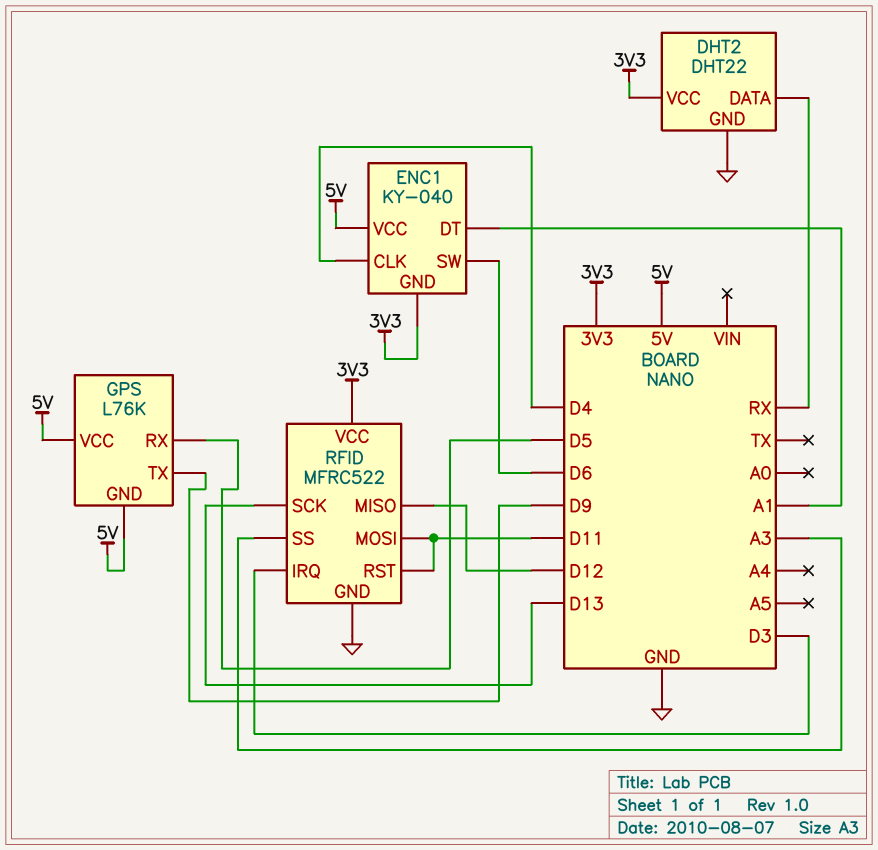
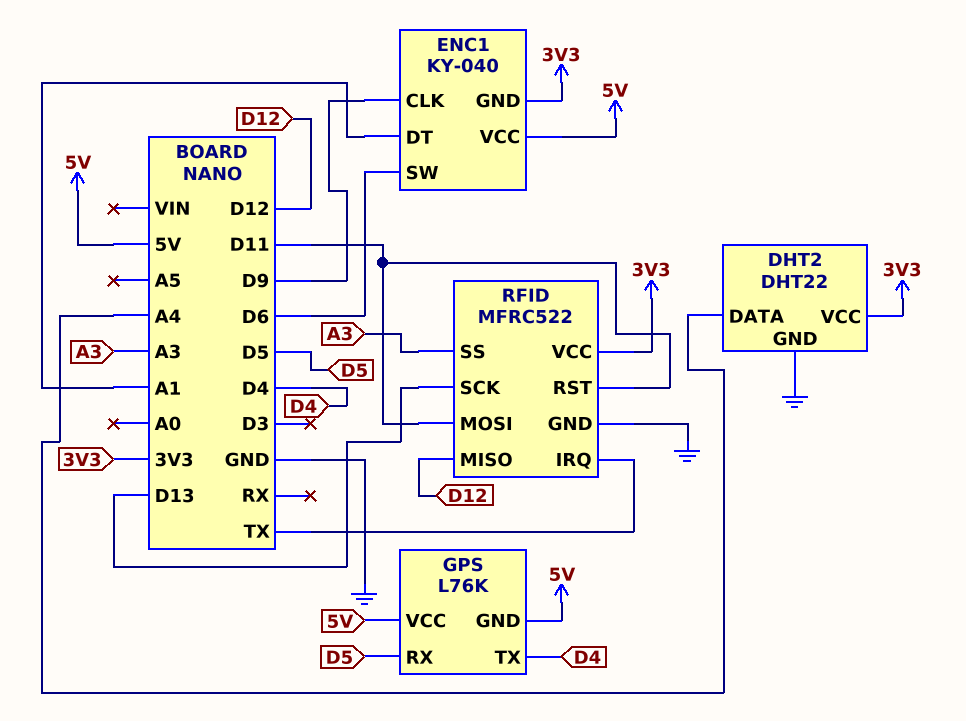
DHT2 pin DATA: RX -> A4
ENC1 pin CLK: D4 -> D9
GPS pin TX: D9 -> D4
RFID pin IRQ: D3 -> TX

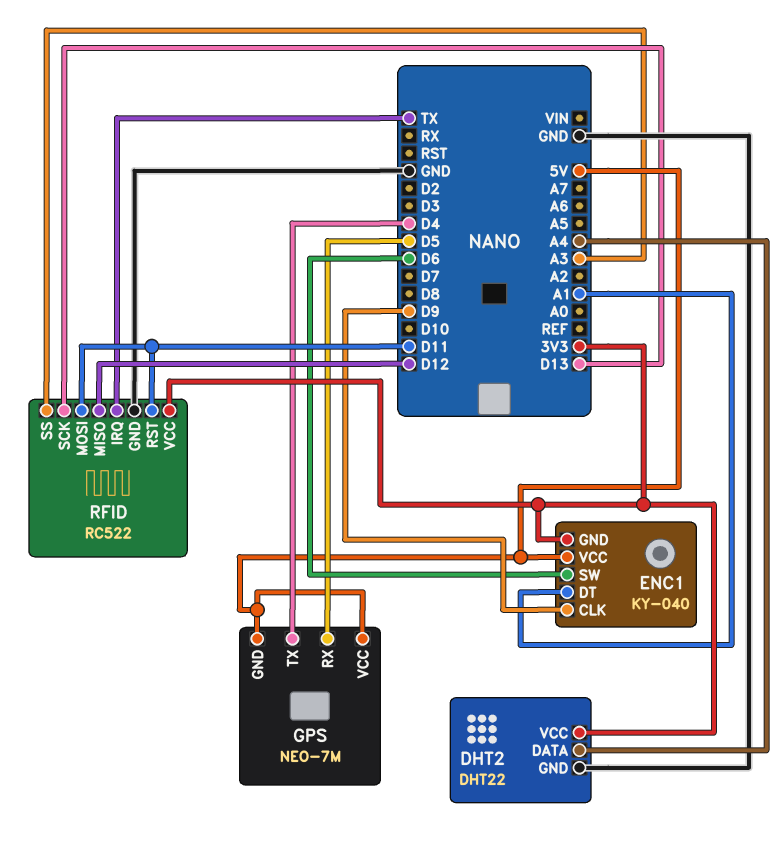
GPS: L76K -> NEO-7M
RFID: MFRC522 -> RC522

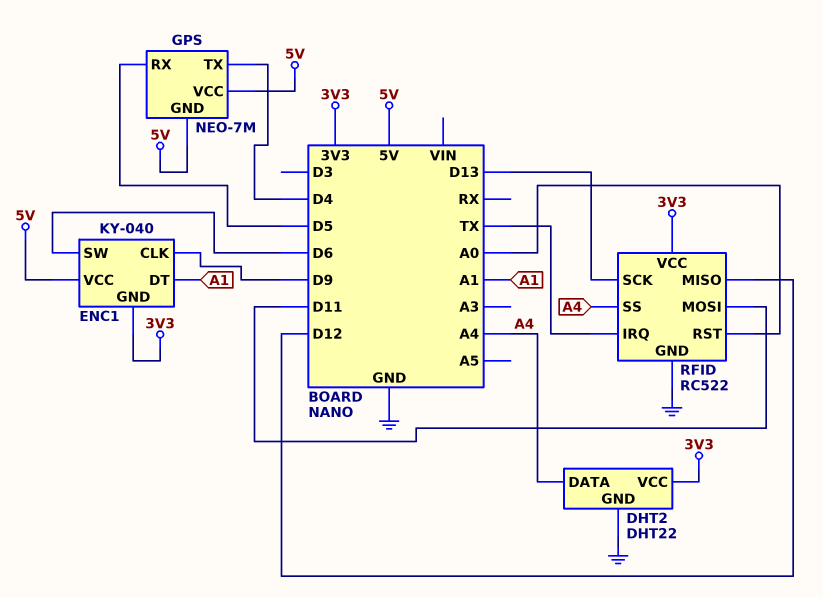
RFID pin RST: D11 -> A0
RFID pin SS: A3 -> A4

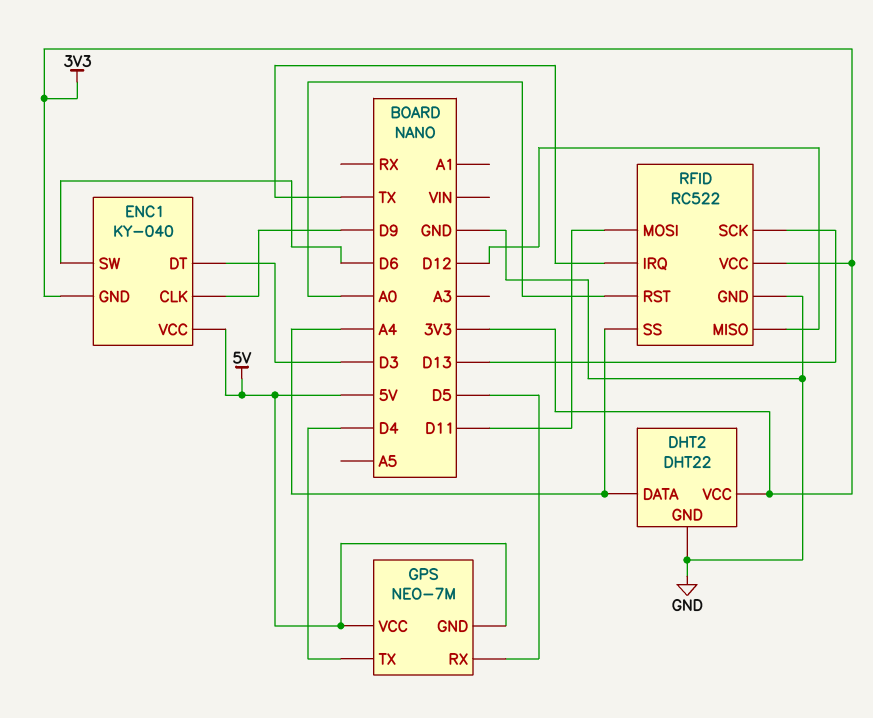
ENC1 pin DT: A1 -> D3

